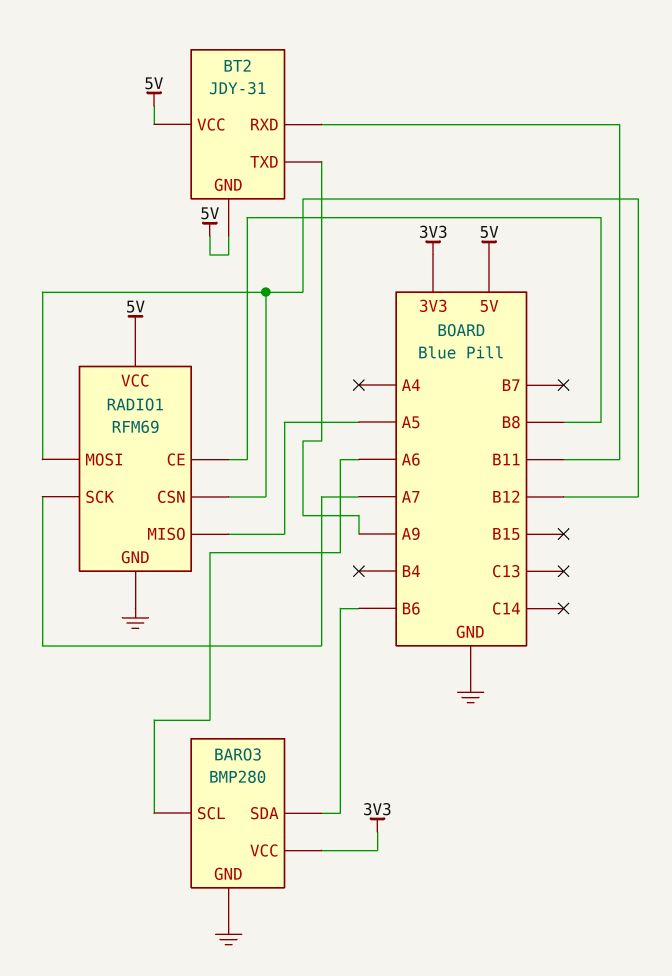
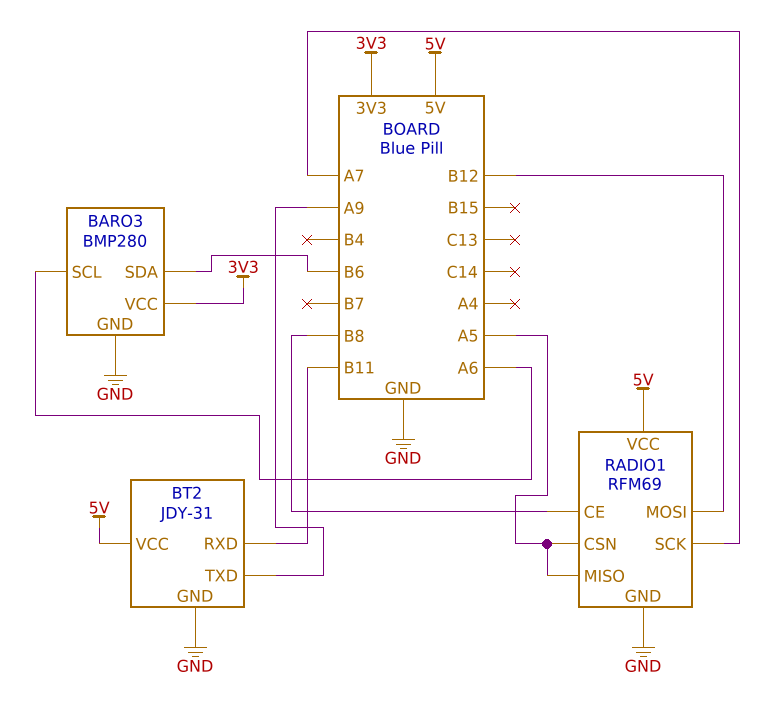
BT2 pin GND: 5V -> GND
RADIO1 pin CSN: B12 -> A5

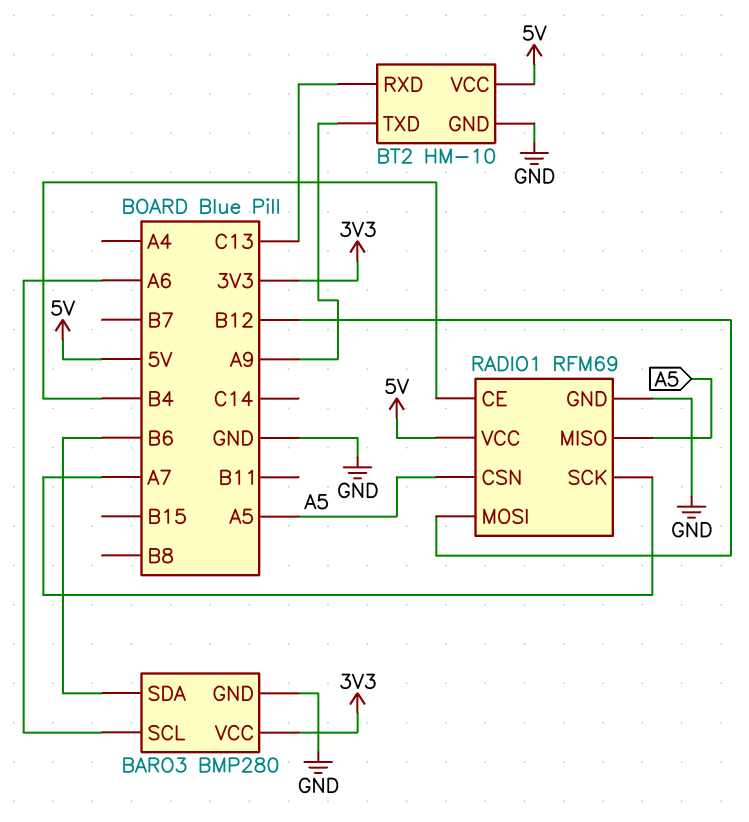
BT2: JDY-31 -> HM-10
BT2 pin RXD: B11 -> C13
RADIO1 pin CE: B8 -> B4

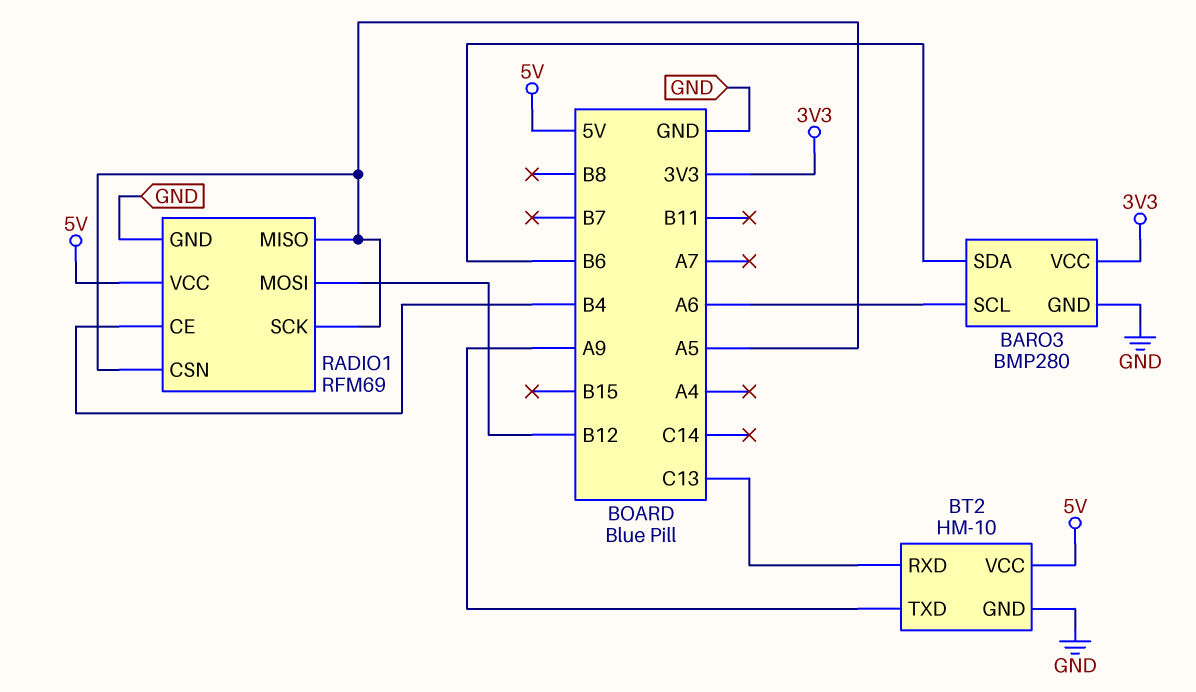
RADIO1 pin SCK: A7 -> A5

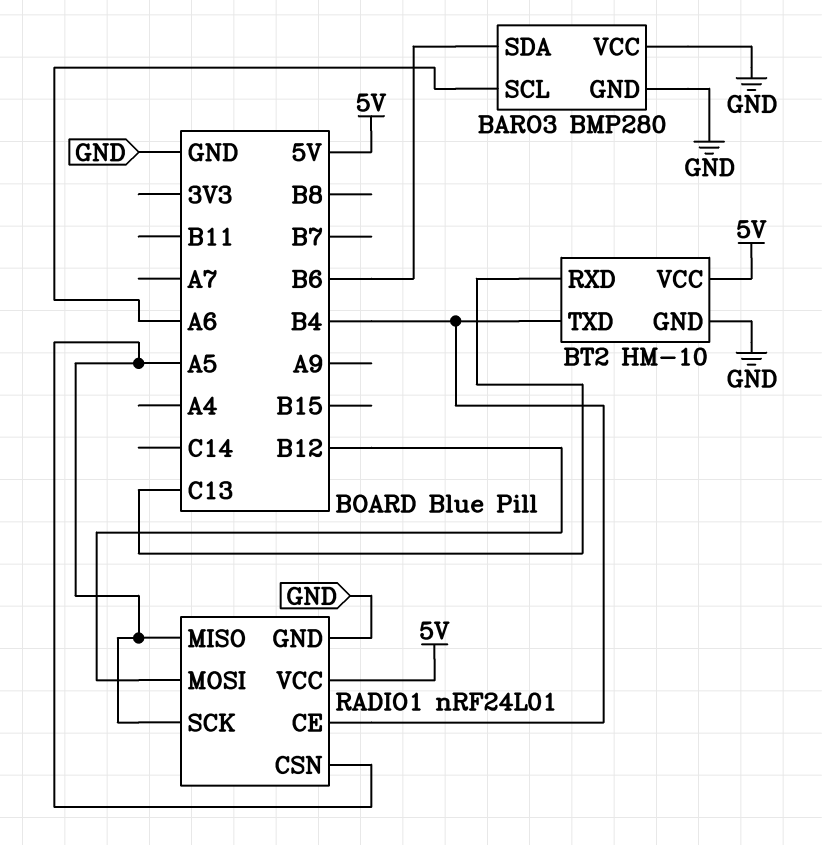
BARO3 pin VCC: 3V3 -> GND
BT2 pin TXD: A9 -> B4
RADIO1: RFM69 -> nRF24L01

